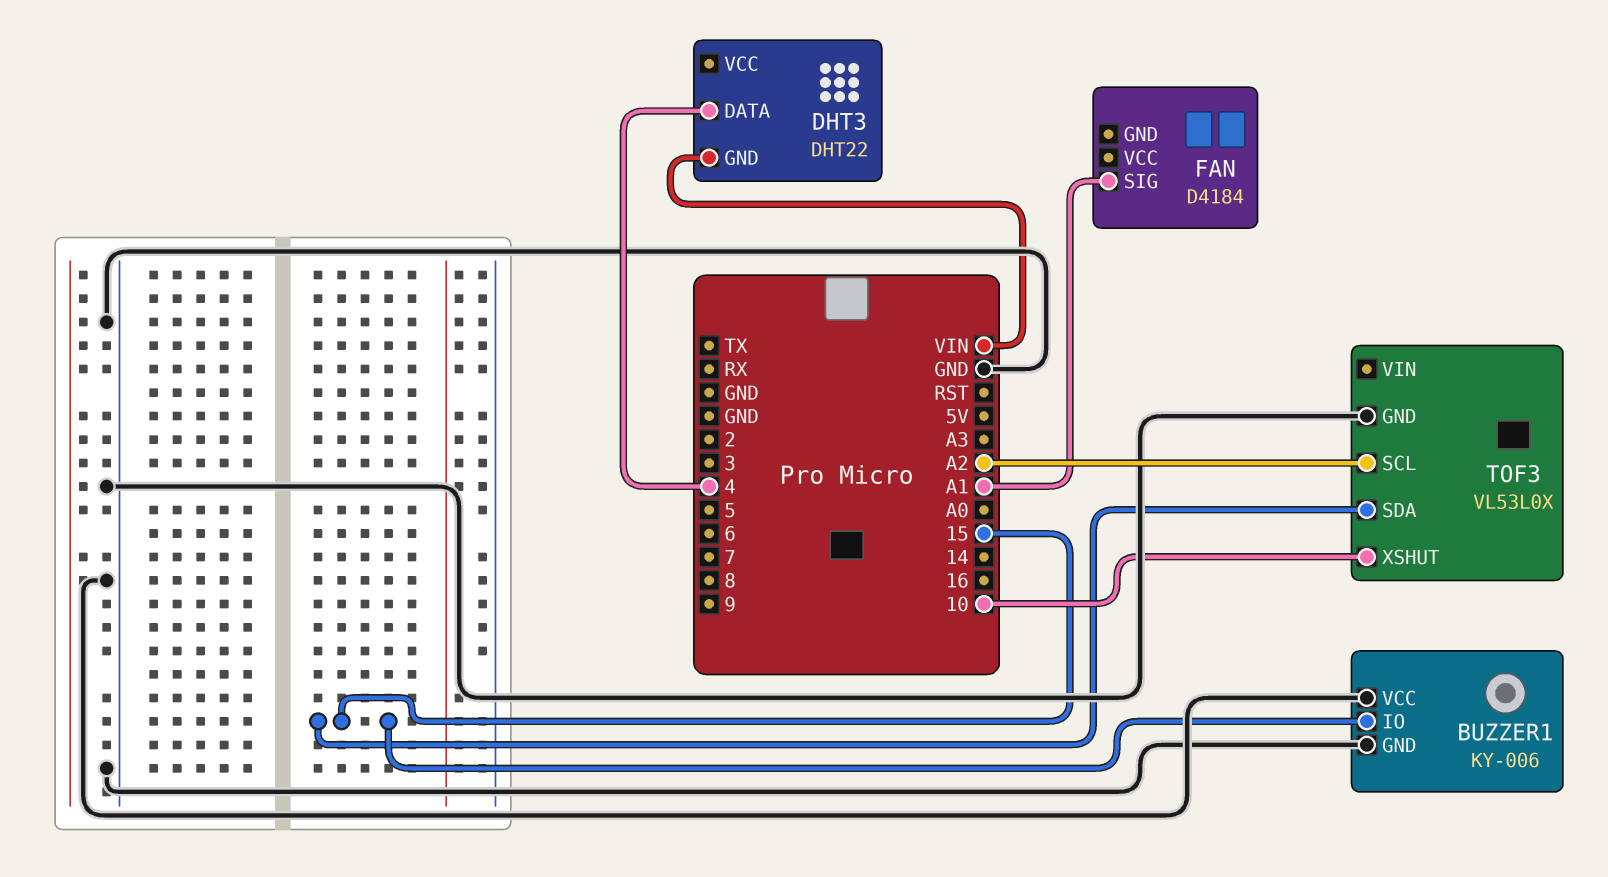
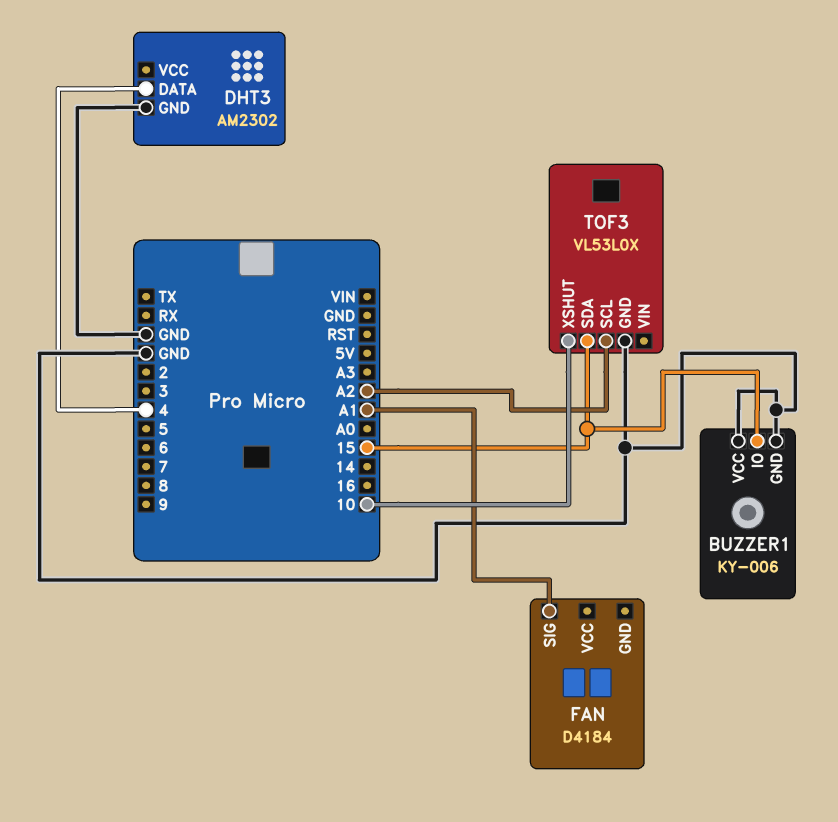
DHT3: DHT22 -> AM2302
DHT3 pin GND: VIN -> GND

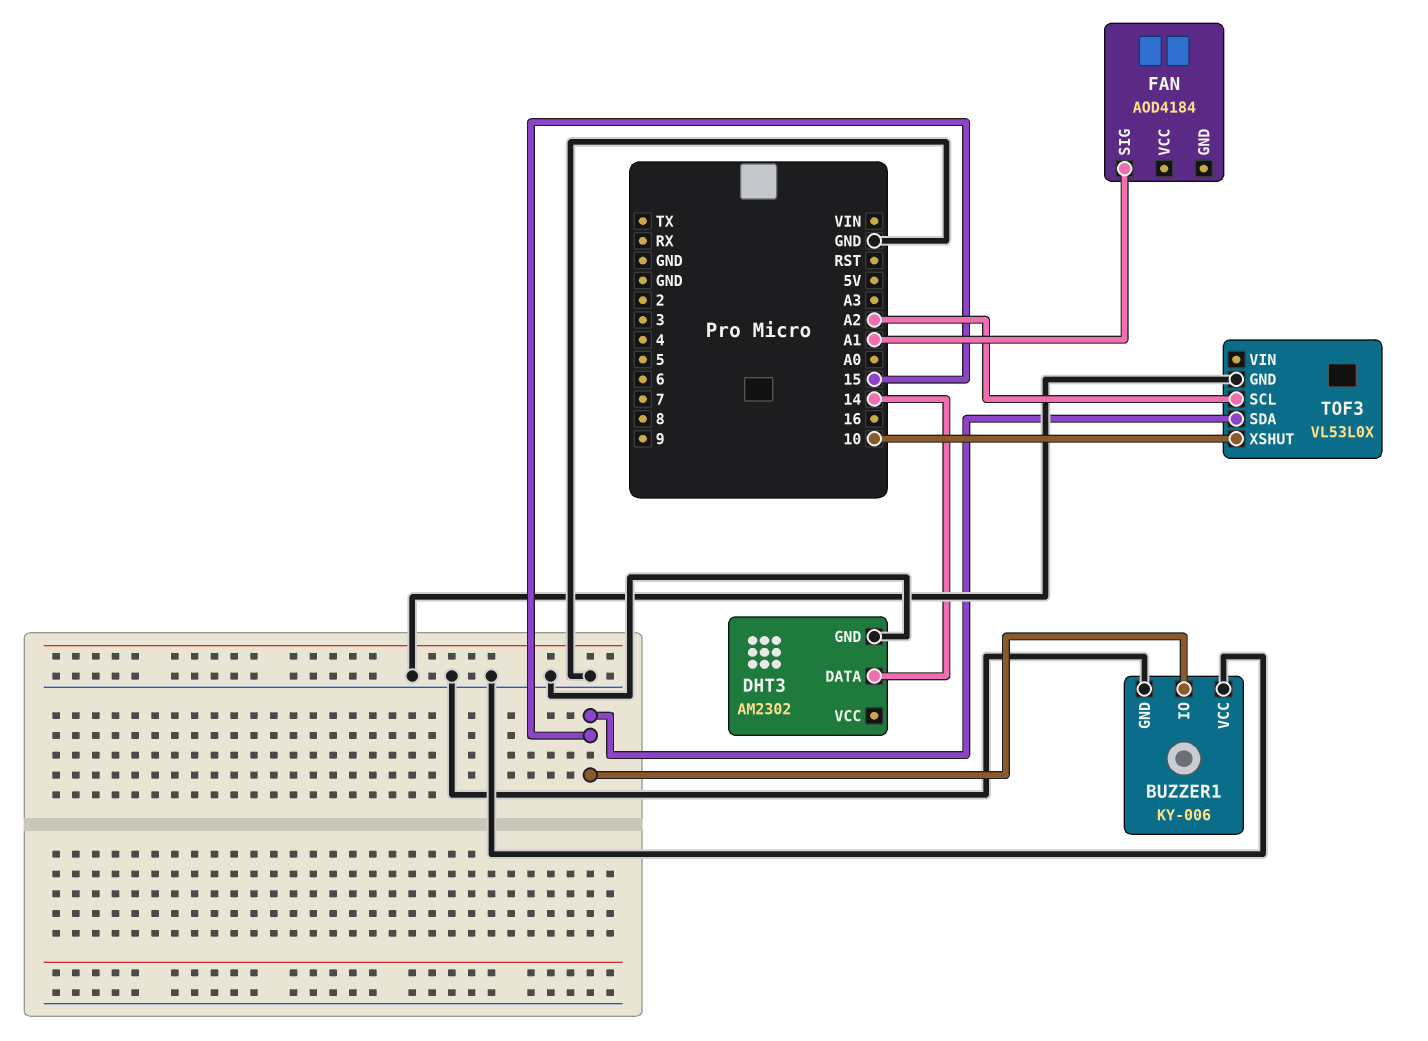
DHT3 pin DATA: 4 -> 14
FAN: D4184 -> AOD4184

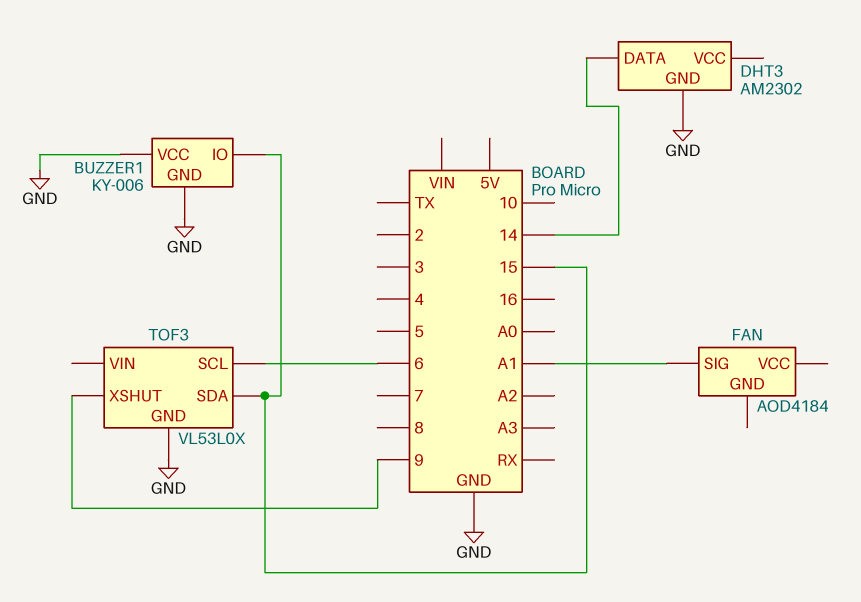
TOF3 pin SCL: A2 -> 6
TOF3 pin XSHUT: 10 -> 9

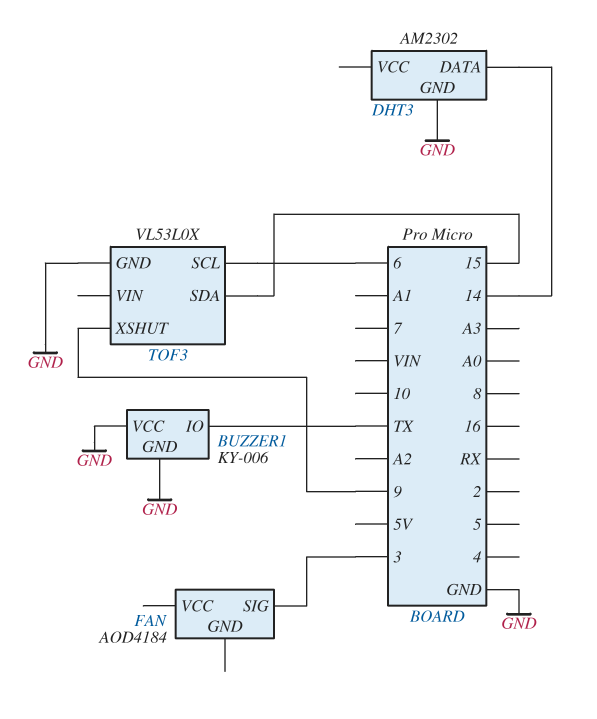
BUZZER1 pin IO: 15 -> TX
FAN pin SIG: A1 -> 3

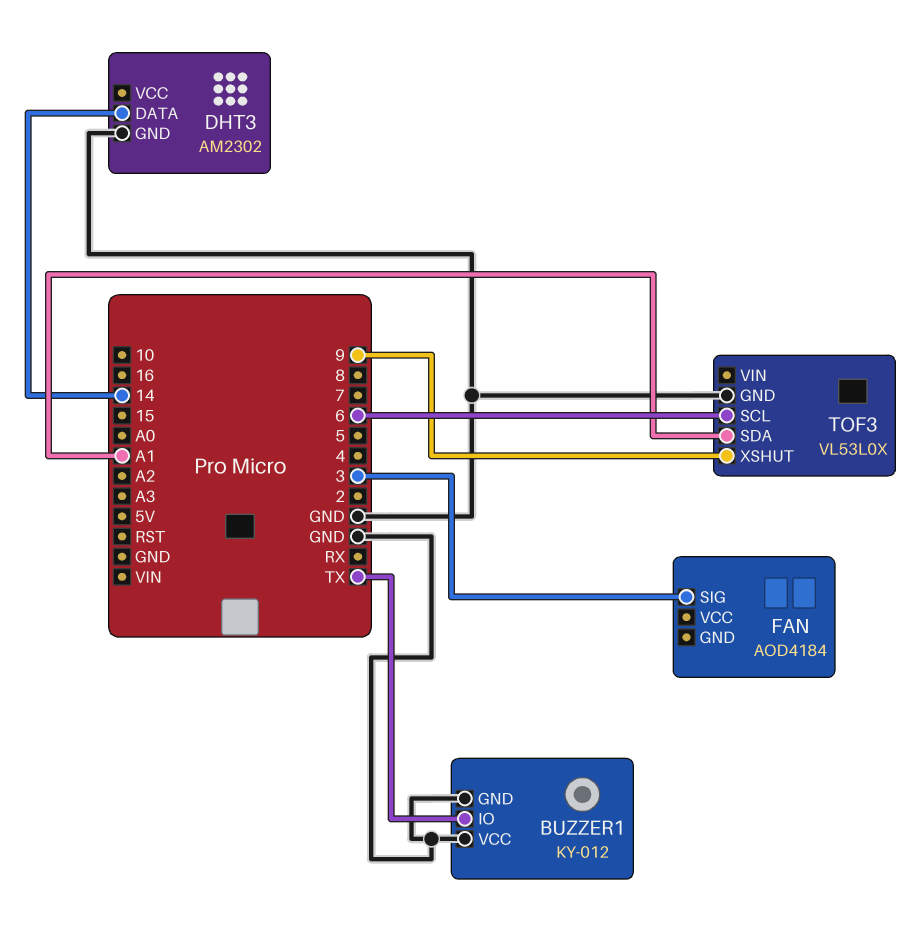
BUZZER1: KY-006 -> KY-012
TOF3 pin SDA: 15 -> A1

